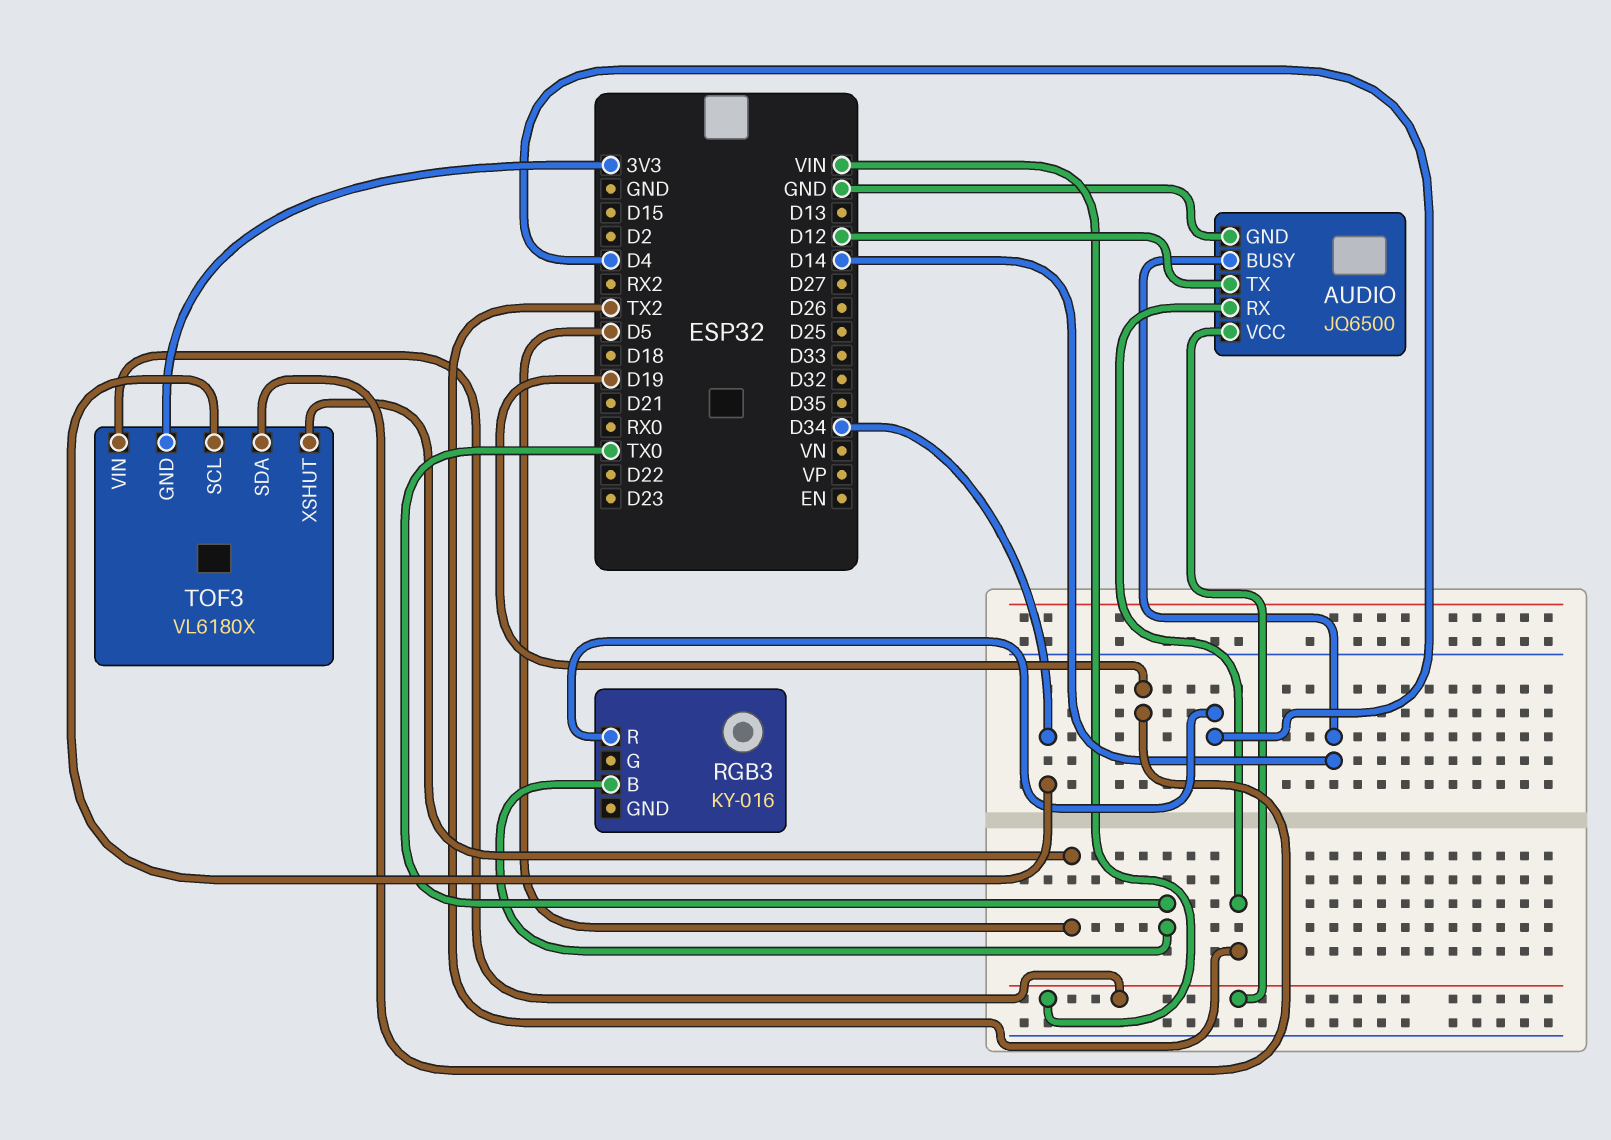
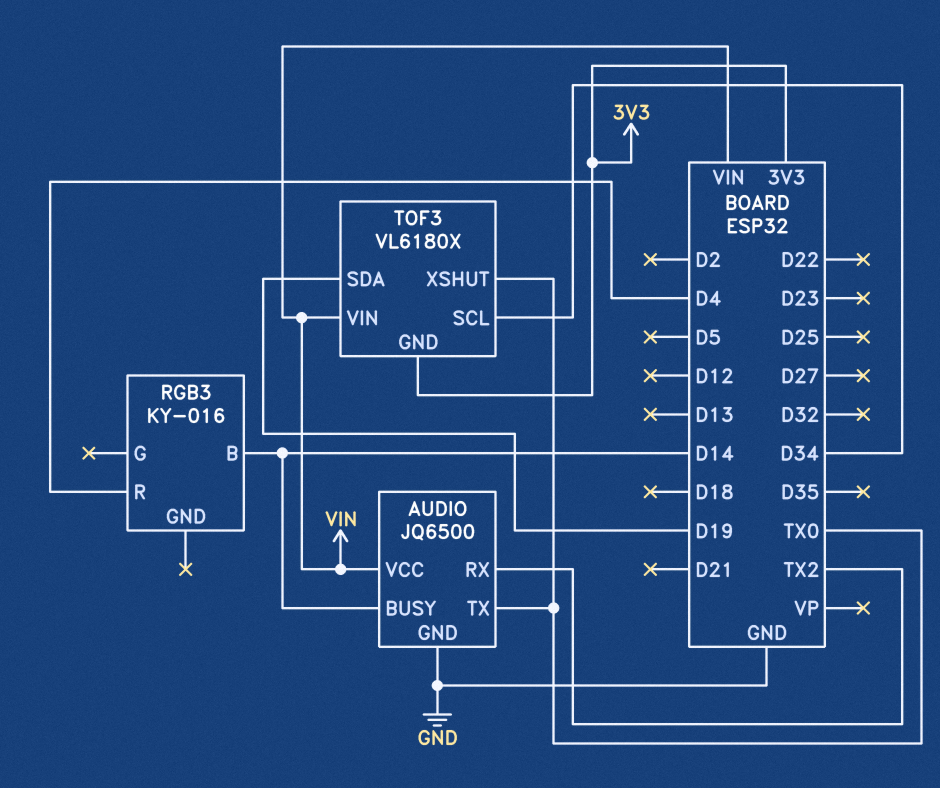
AUDIO pin TX: D12 -> TX0
RGB3 pin B: TX0 -> D14
TOF3 pin XSHUT: D5 -> TX0

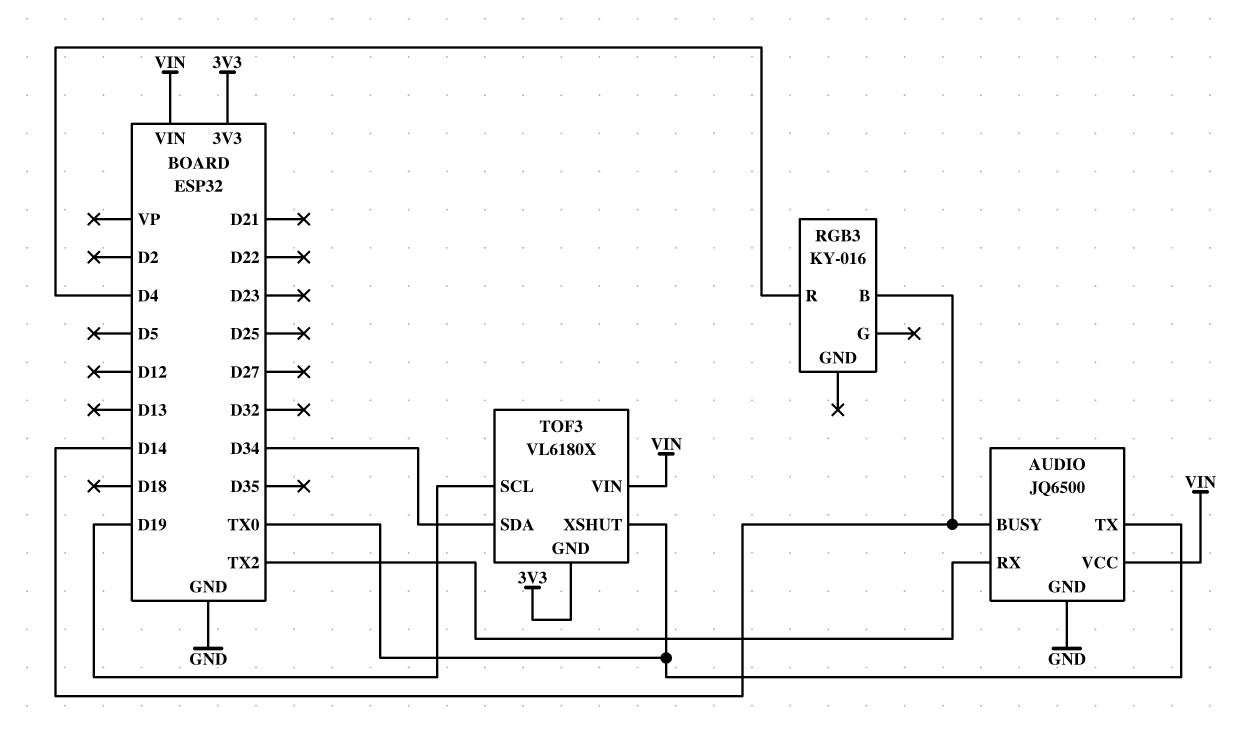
TOF3 pin SCL: D34 -> D19
TOF3 pin SDA: D19 -> D34

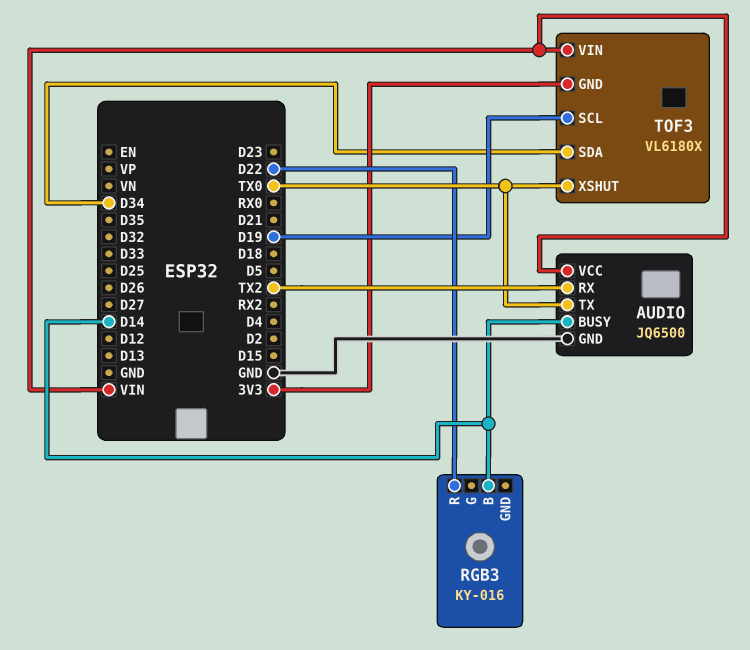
RGB3 pin R: D4 -> D22

